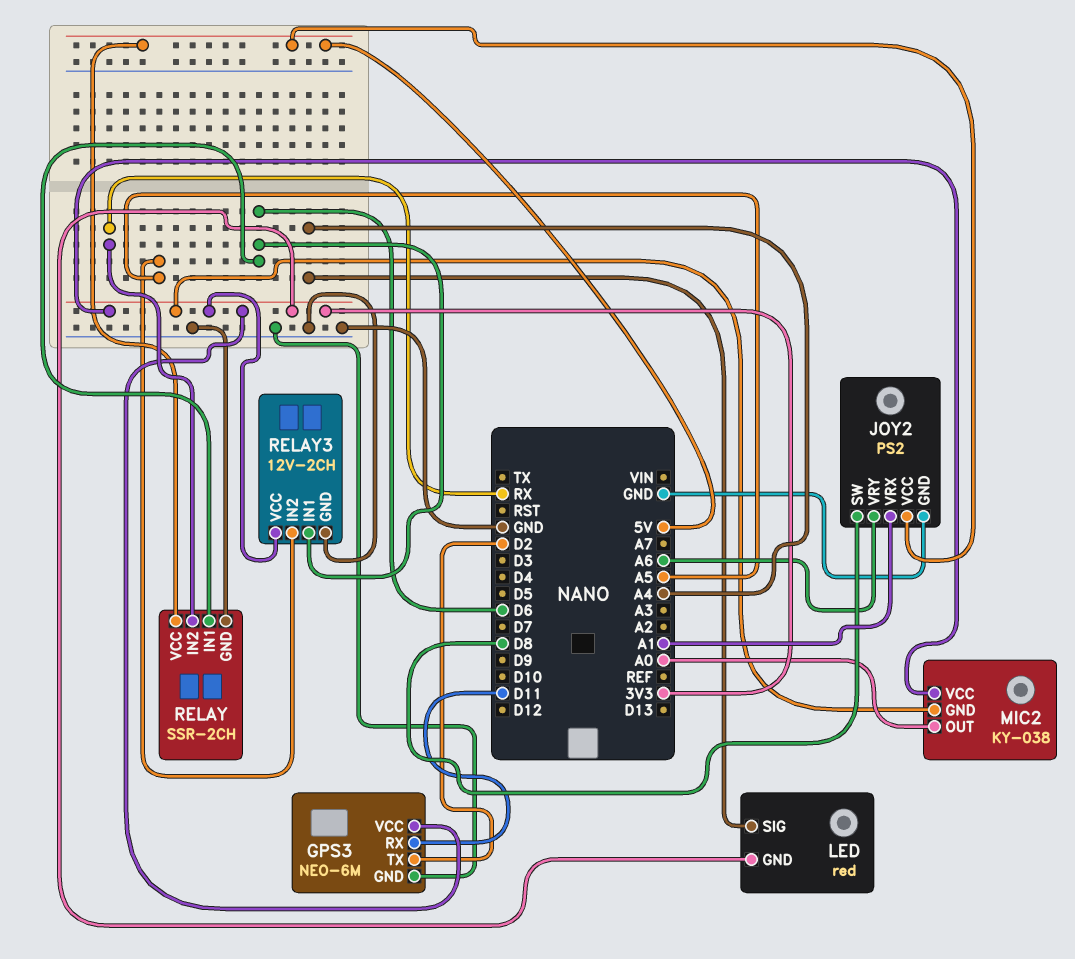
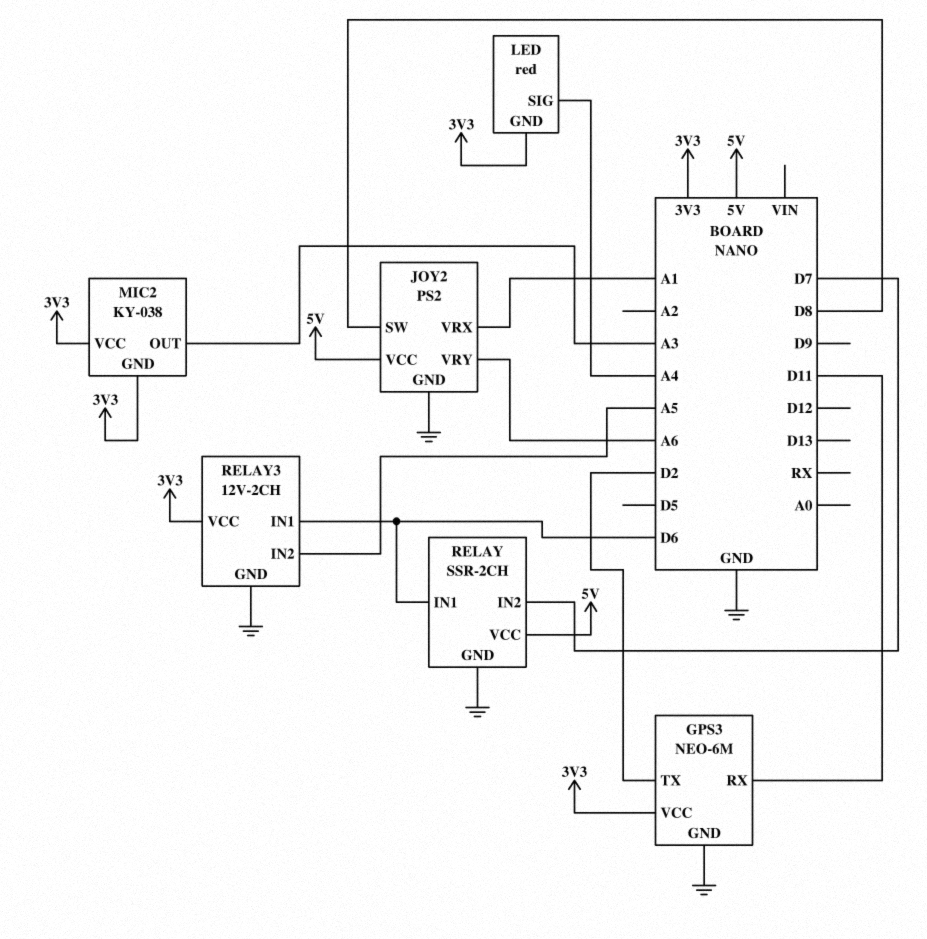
MIC2 pin OUT: A0 -> A3
RELAY pin IN2: RX -> D7

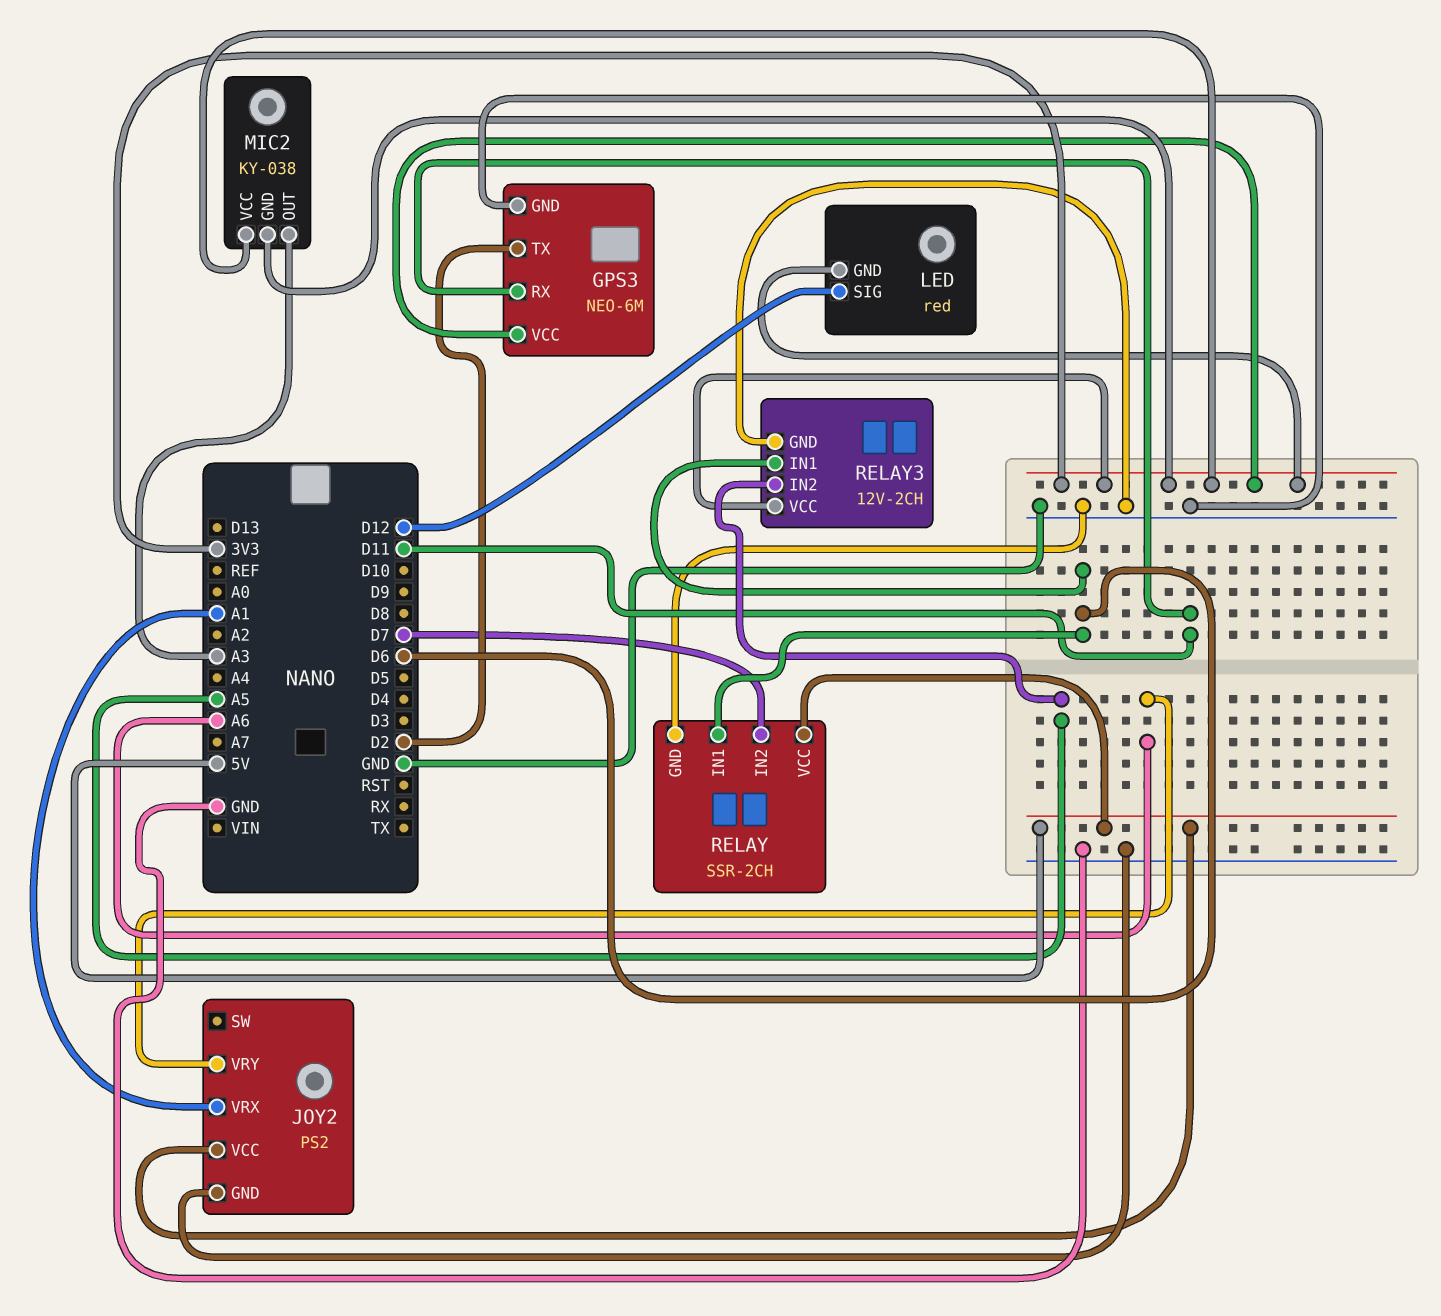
JOY2 pin SW: D8 -> none
LED pin SIG: A4 -> D12

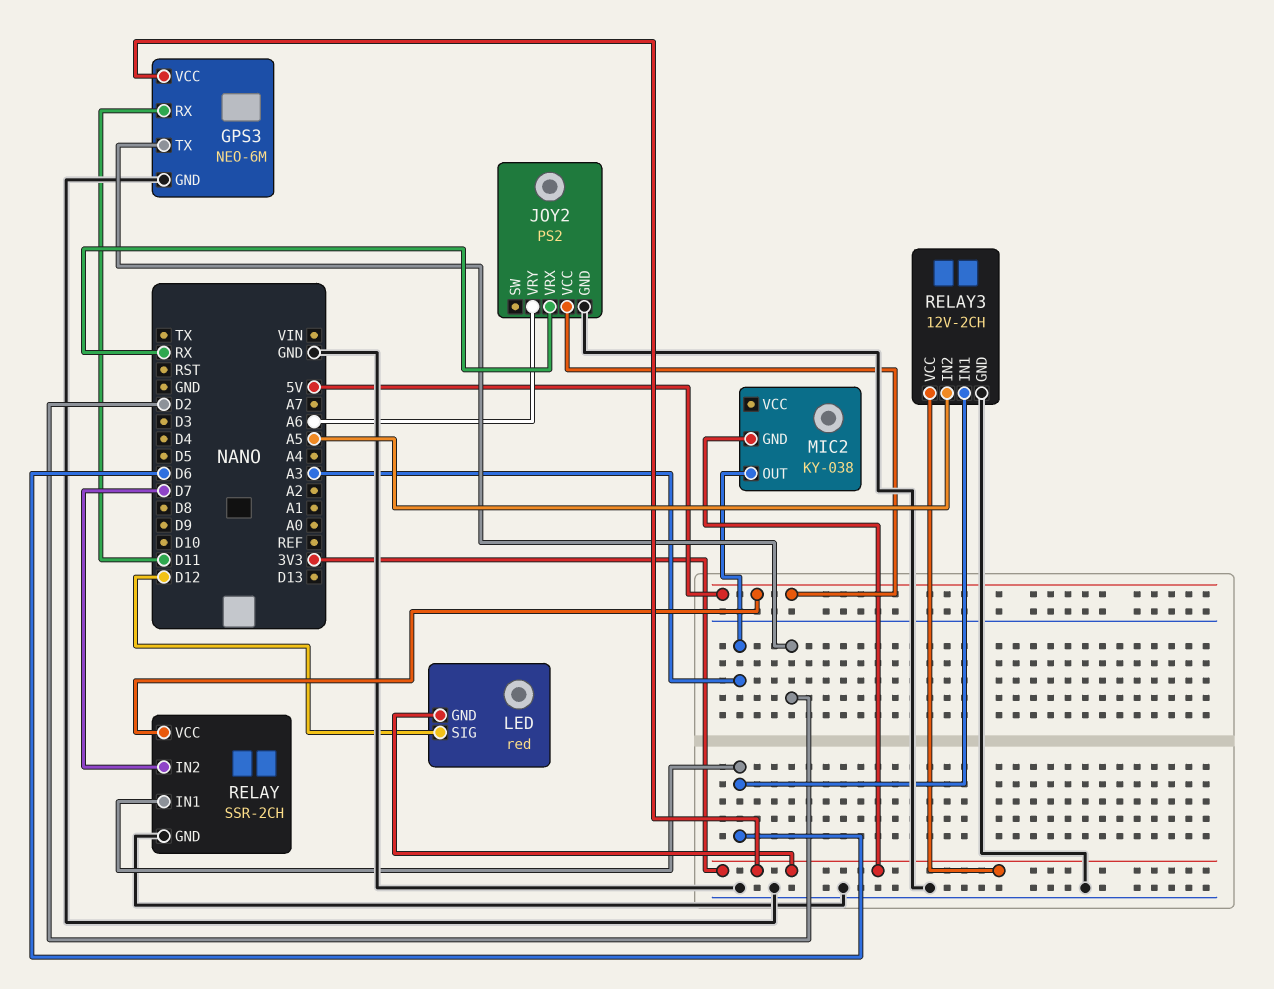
JOY2 pin VRX: A1 -> RX
MIC2 pin VCC: 3V3 -> none

